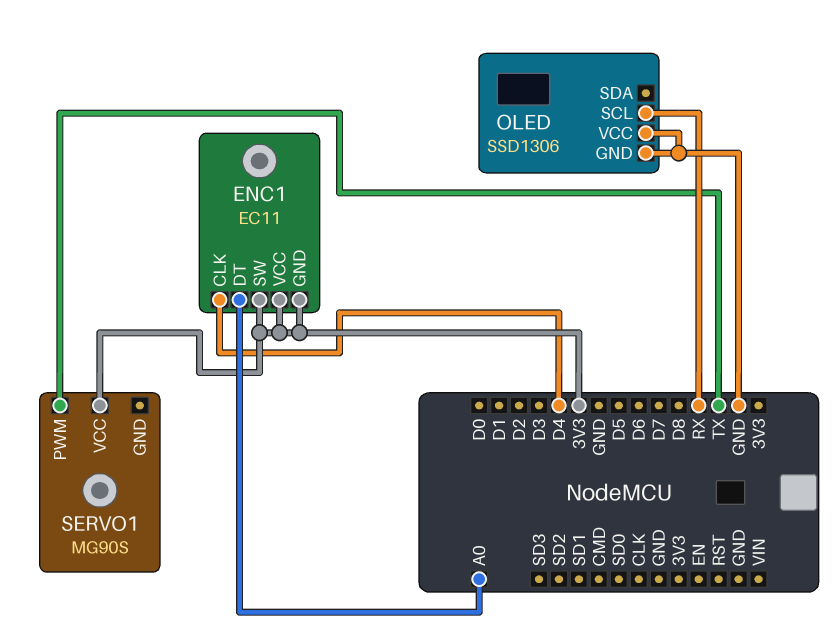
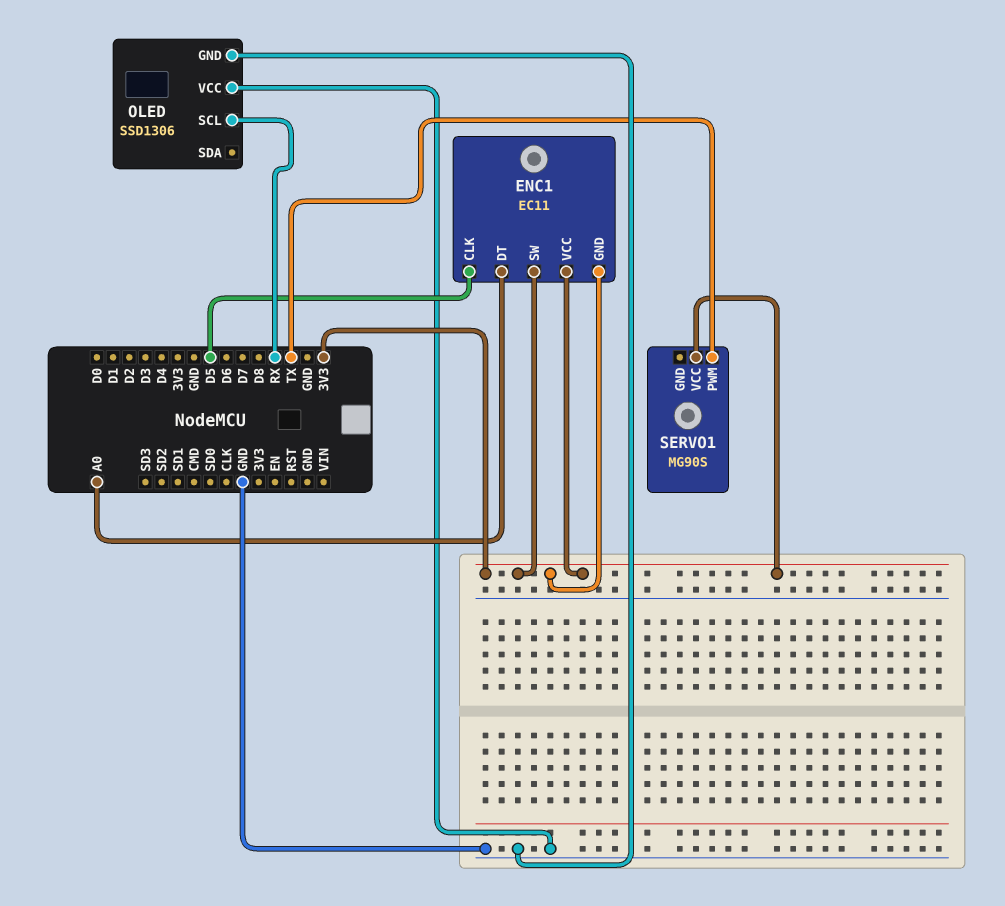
ENC1 pin CLK: D4 -> D5

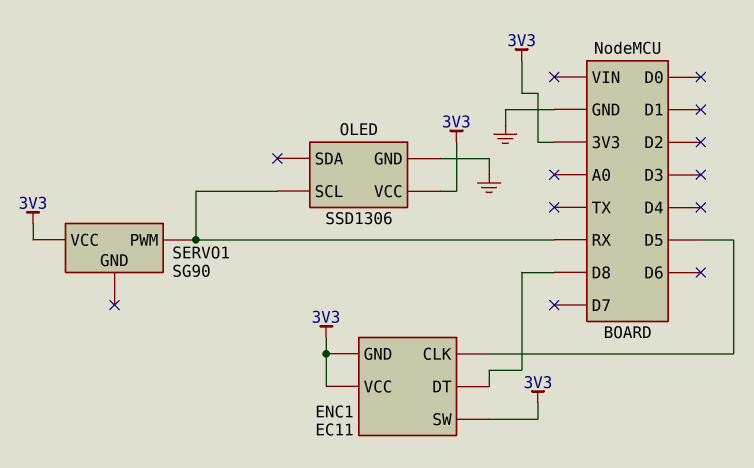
ENC1 pin DT: A0 -> D8
OLED pin VCC: GND -> 3V3
SERVO1: MG90S -> SG90
SERVO1 pin PWM: TX -> RX

